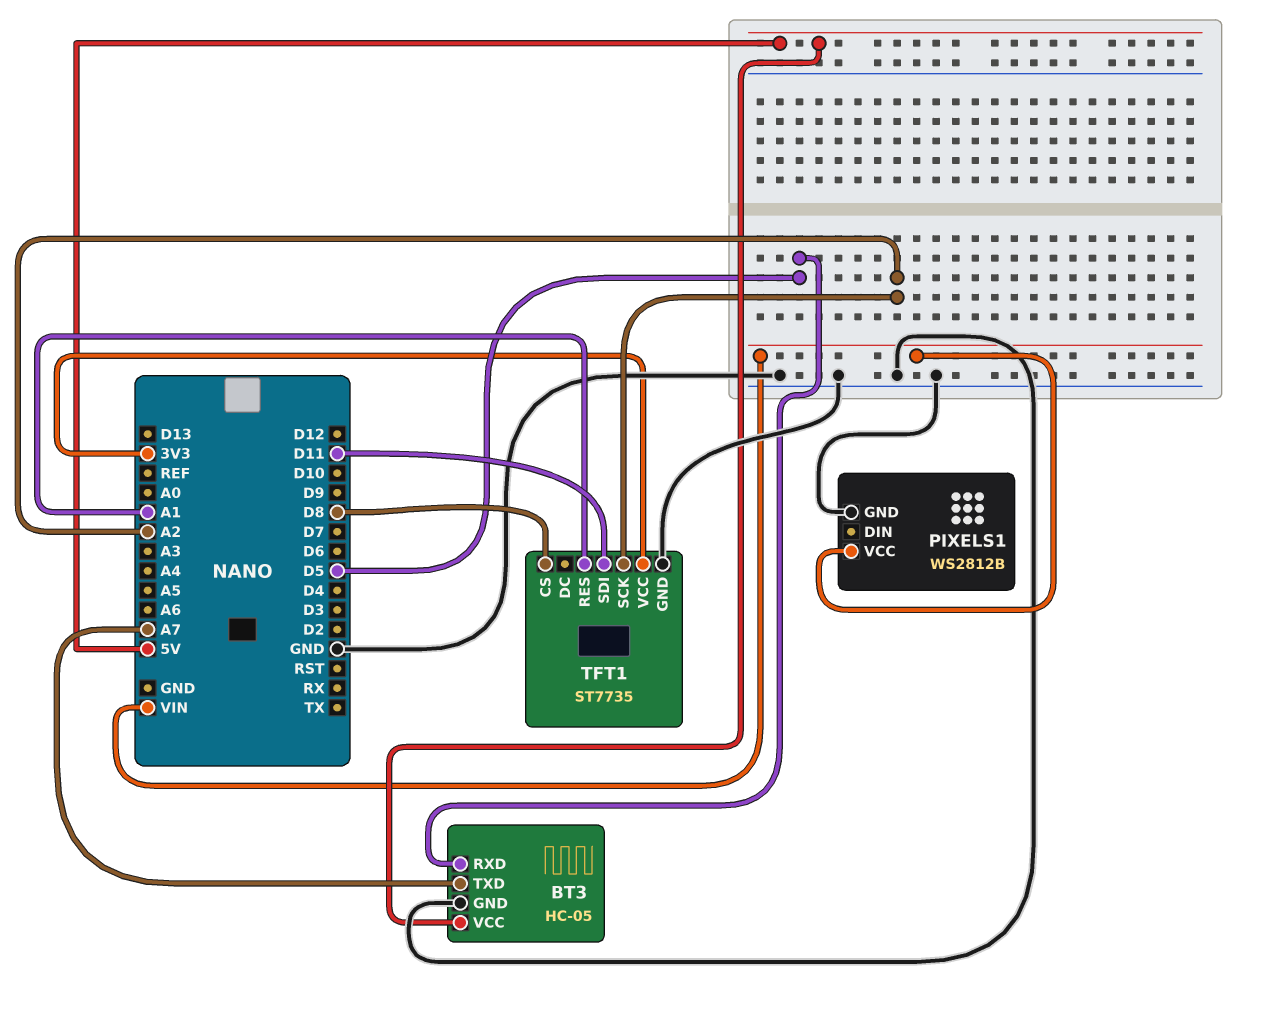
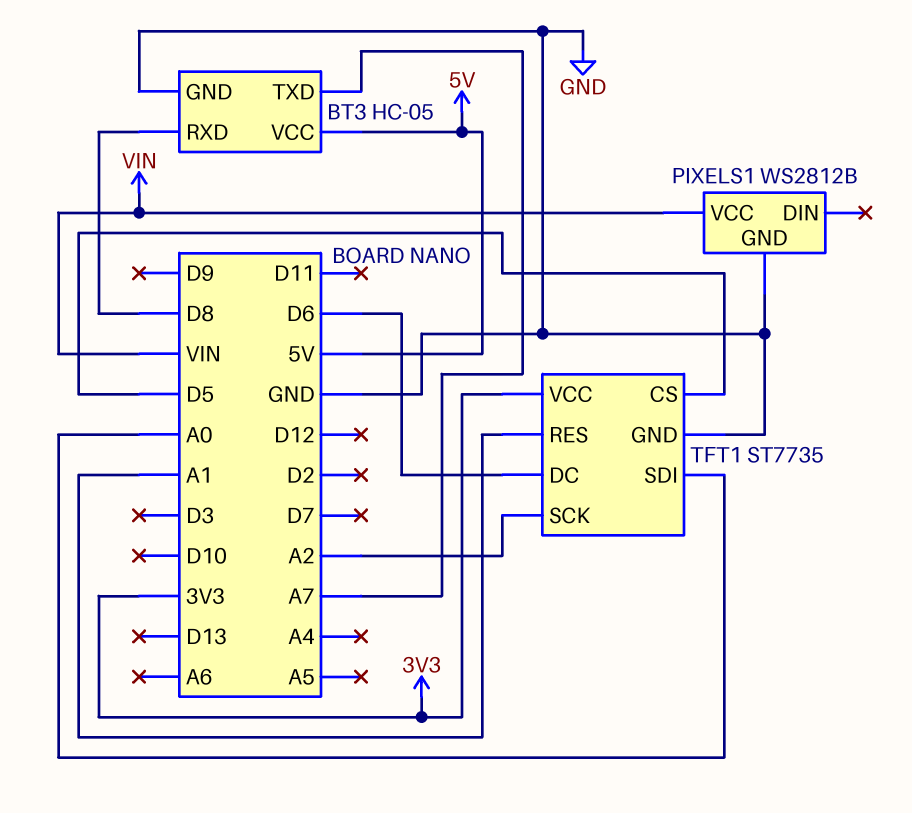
BT3 pin RXD: D5 -> D8
TFT1 pin CS: D8 -> D5
TFT1 pin DC: none -> D6
TFT1 pin SDI: D11 -> A0

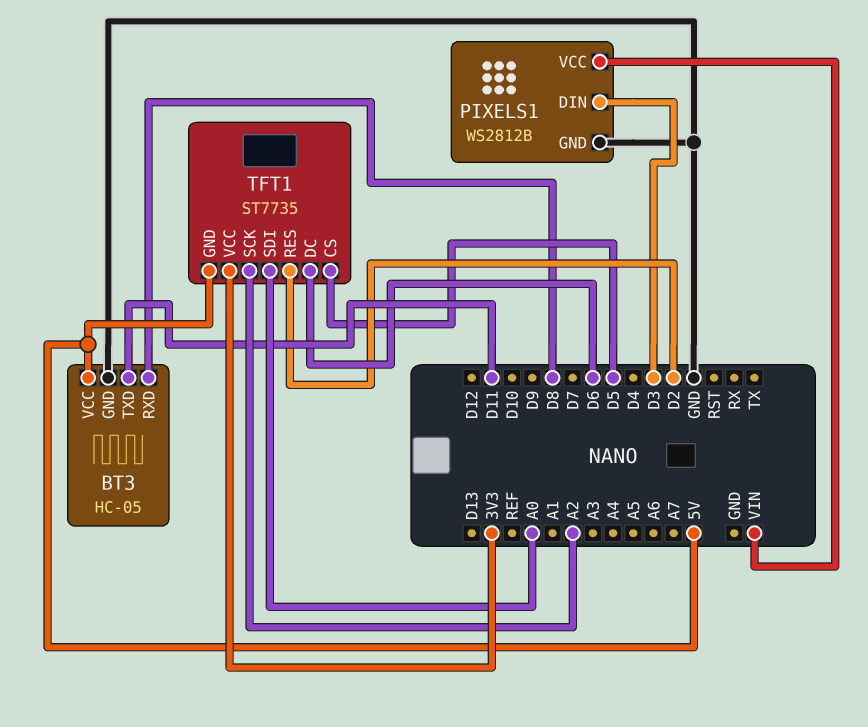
BT3 pin TXD: A7 -> D11
PIXELS1 pin DIN: none -> D3
TFT1 pin GND: GND -> 5V
TFT1 pin RES: A1 -> D2

